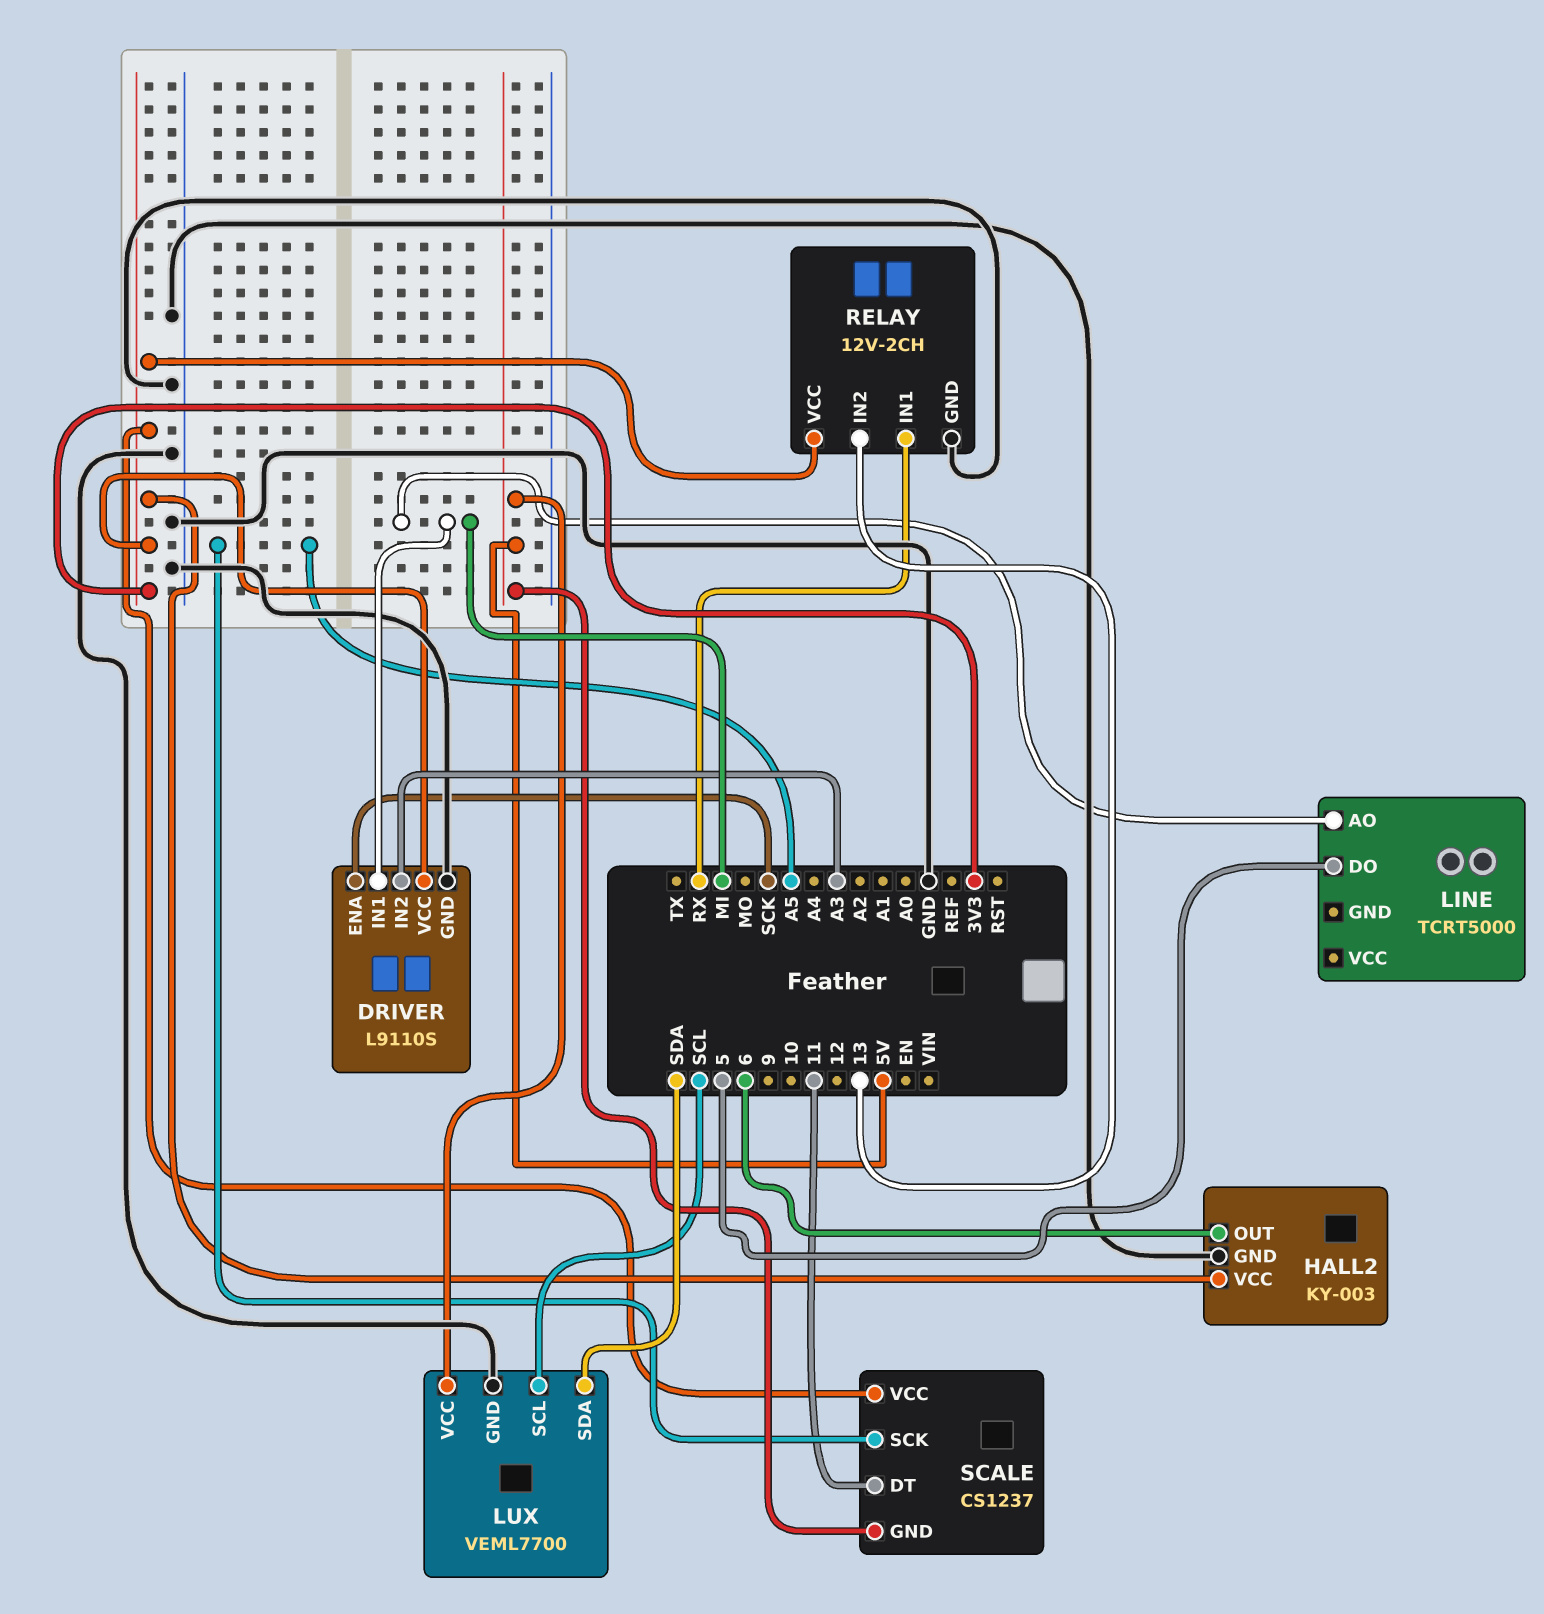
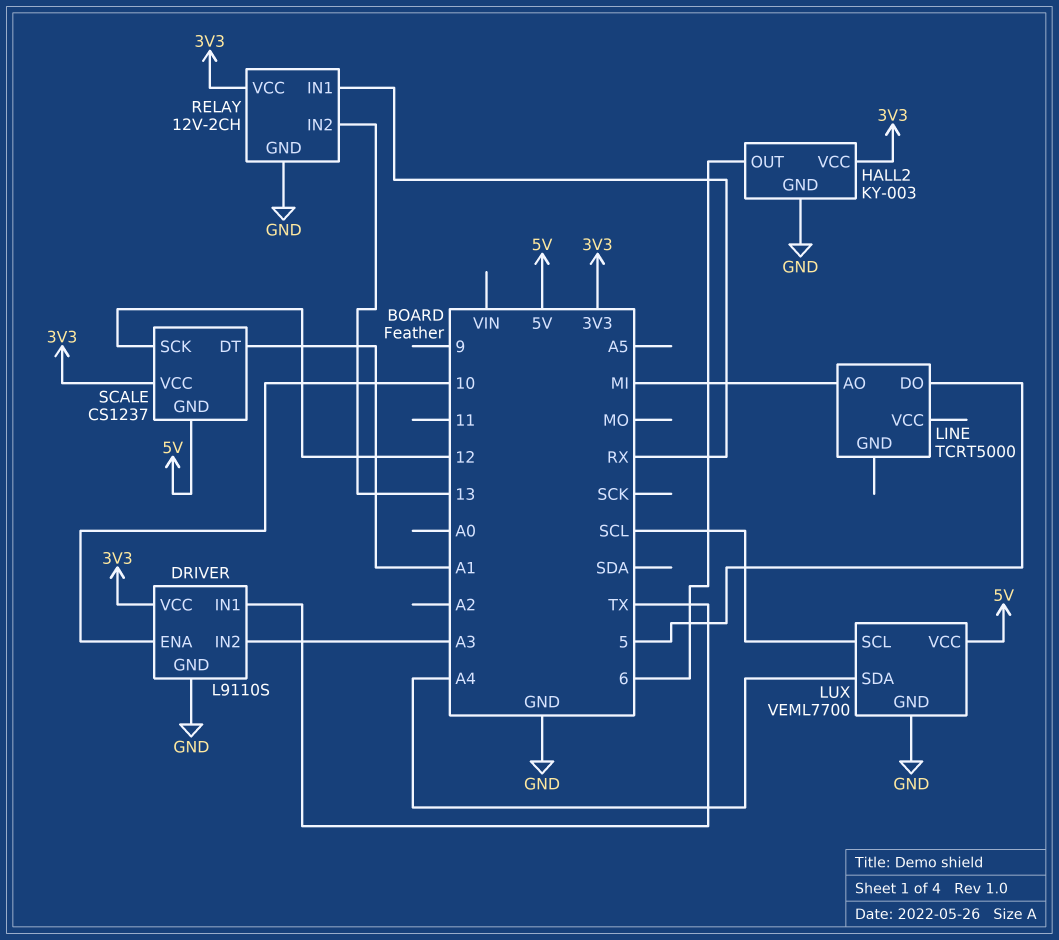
DRIVER pin ENA: SCK -> 10
DRIVER pin IN1: MI -> TX
LUX pin SDA: SDA -> A4
SCALE pin DT: 11 -> A1
SCALE pin SCK: A5 -> 12

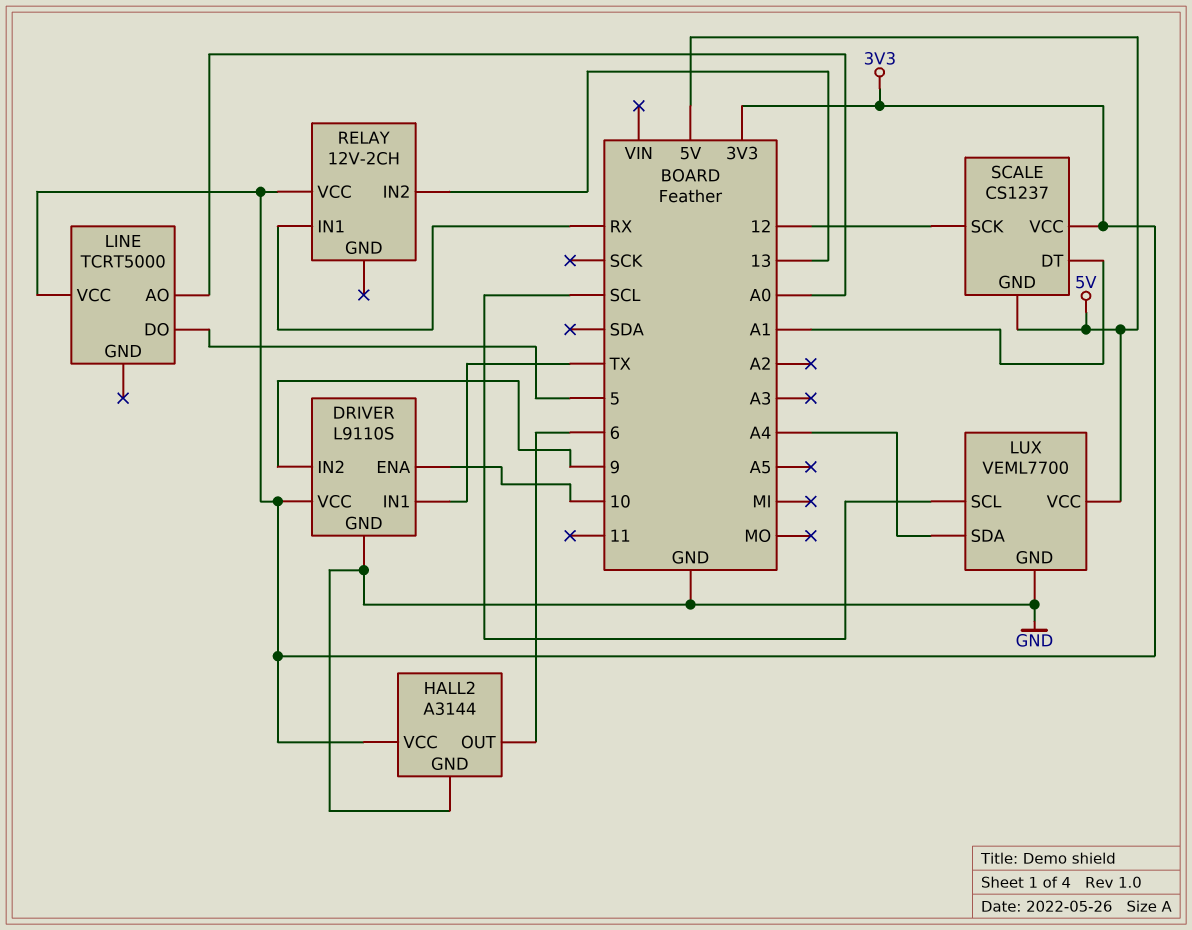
DRIVER pin IN2: A3 -> 9
HALL2: KY-003 -> A3144
LINE pin AO: MI -> A0
LINE pin VCC: none -> 3V3
RELAY pin GND: GND -> none

